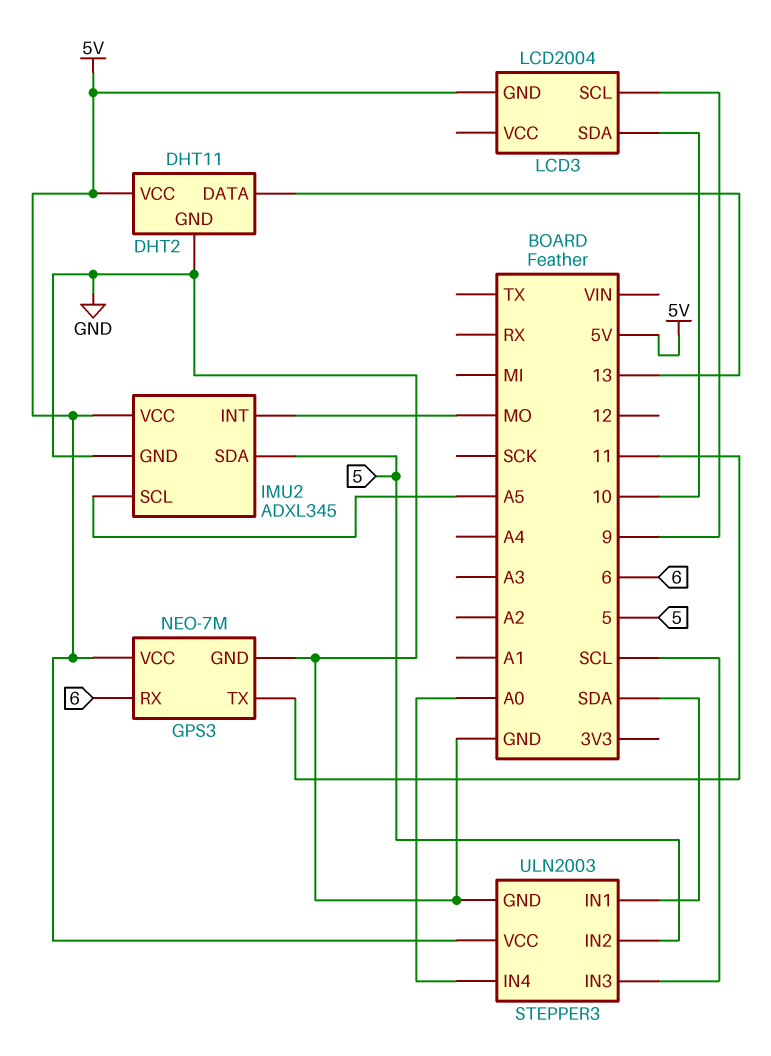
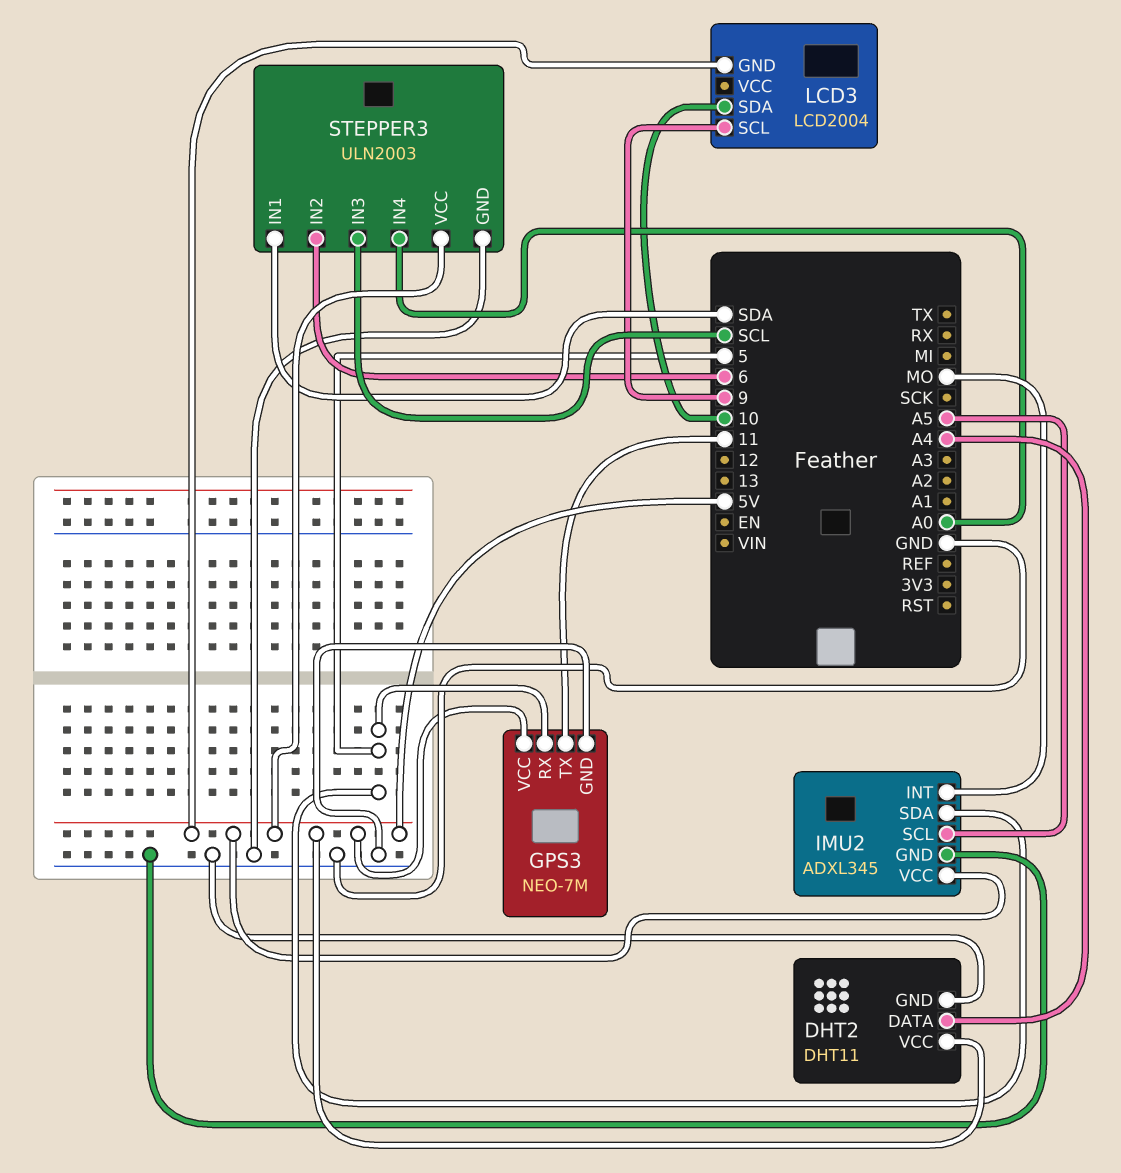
DHT2 pin DATA: 13 -> A4
GPS3 pin RX: 6 -> 5
STEPPER3 pin IN2: 5 -> 6

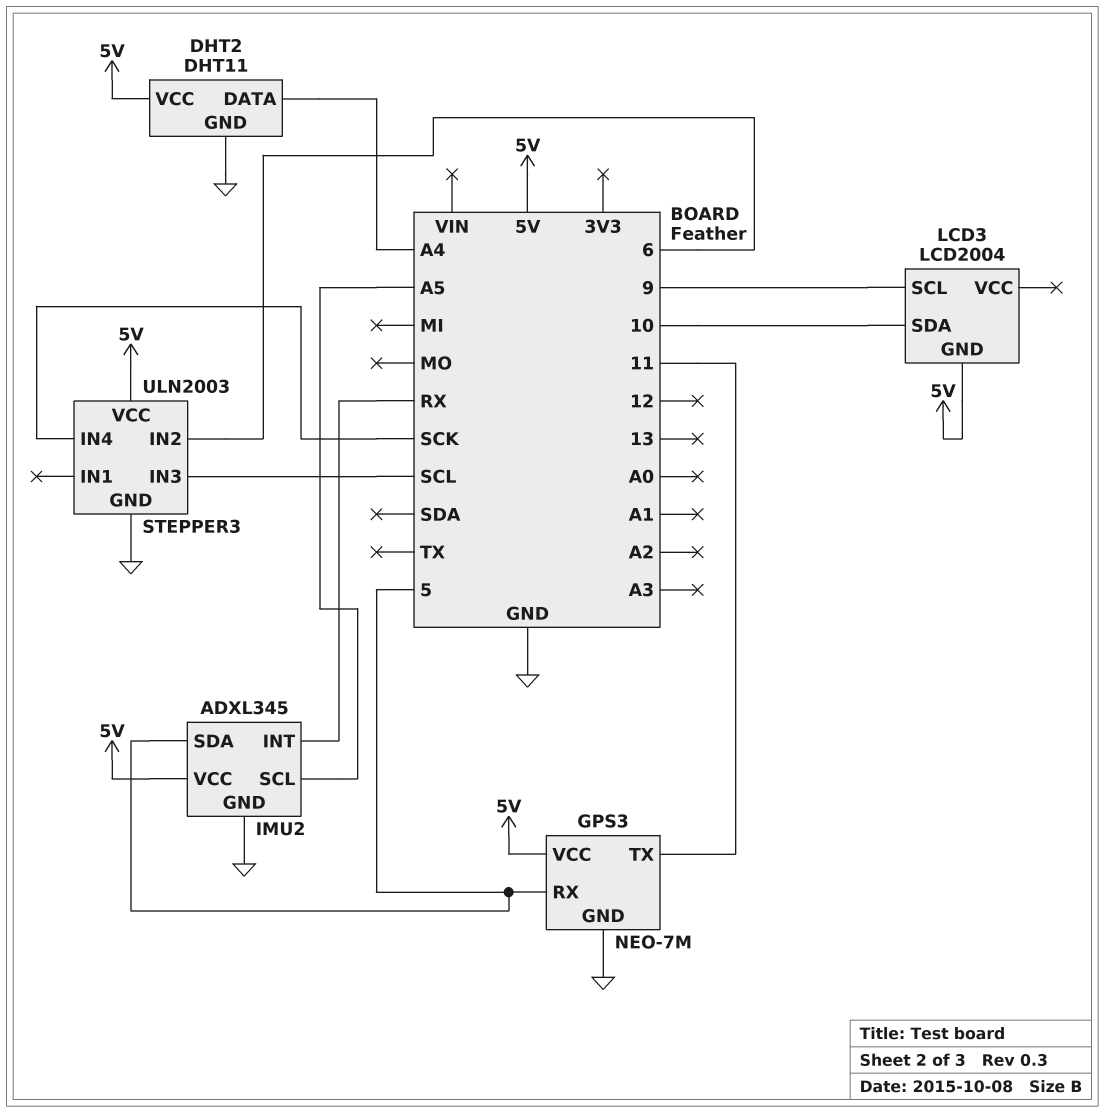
IMU2 pin INT: MO -> RX
STEPPER3 pin IN1: SDA -> none
STEPPER3 pin IN4: A0 -> SCK

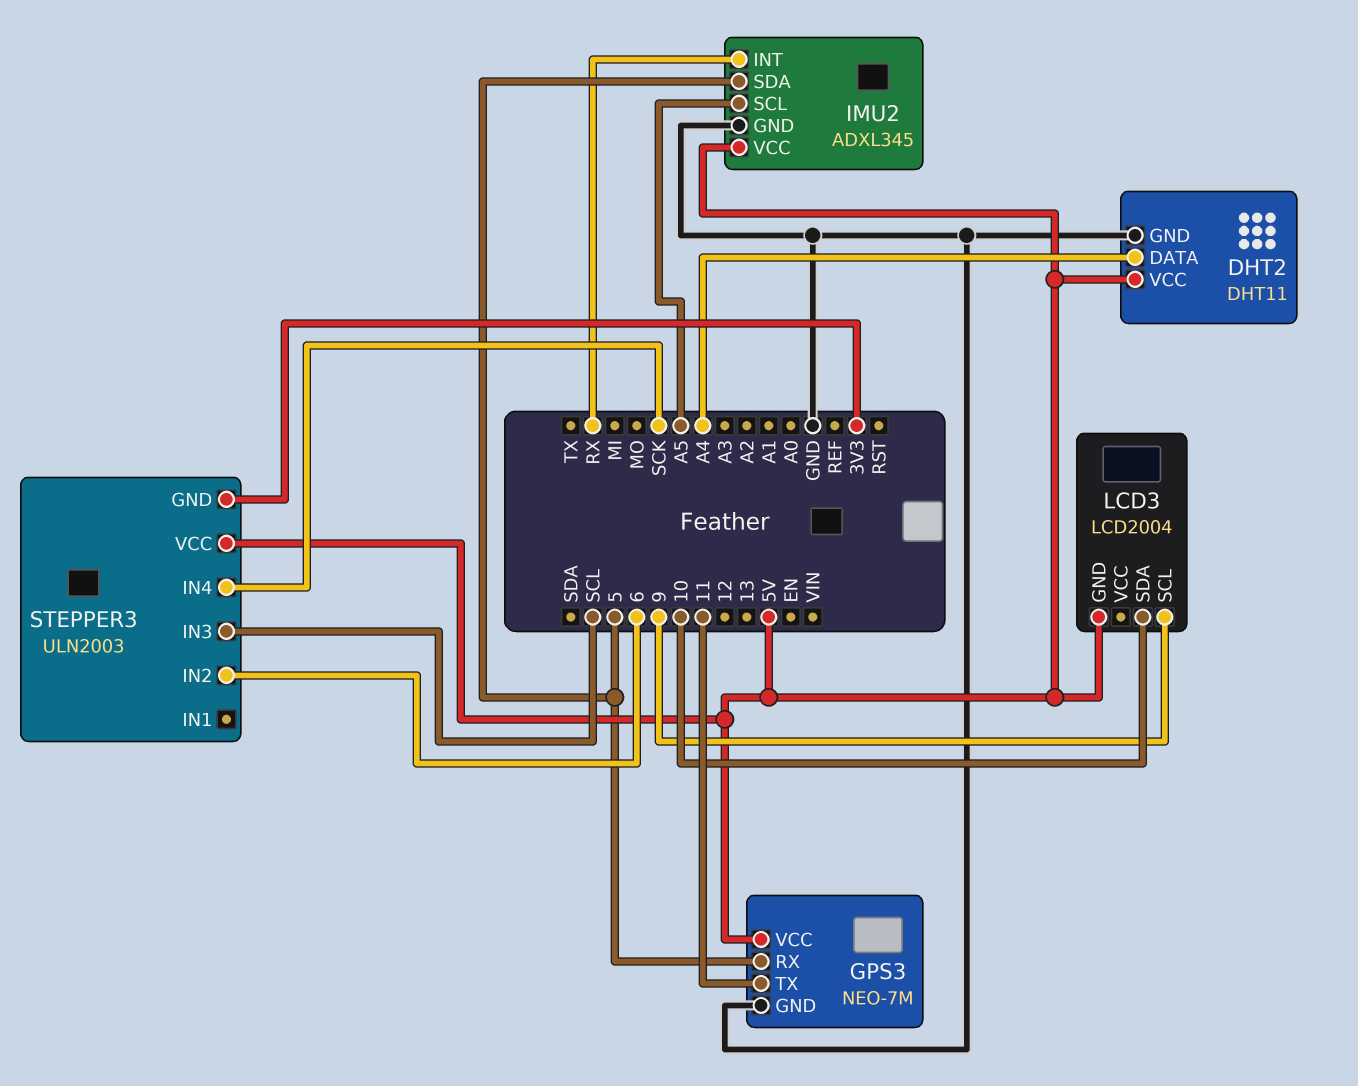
STEPPER3 pin GND: GND -> 3V3

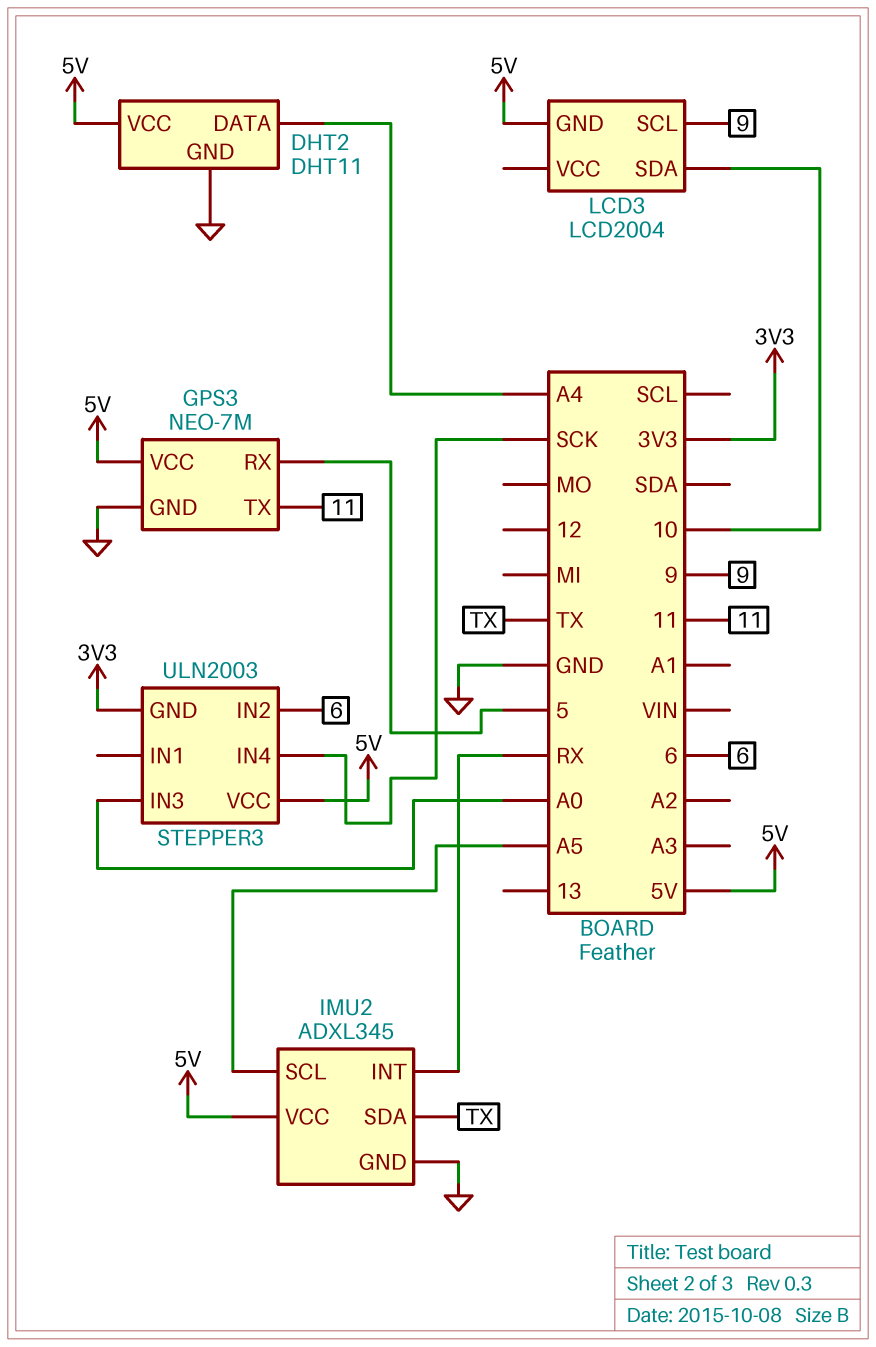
IMU2 pin SDA: 5 -> TX
STEPPER3 pin IN3: SCL -> A0

